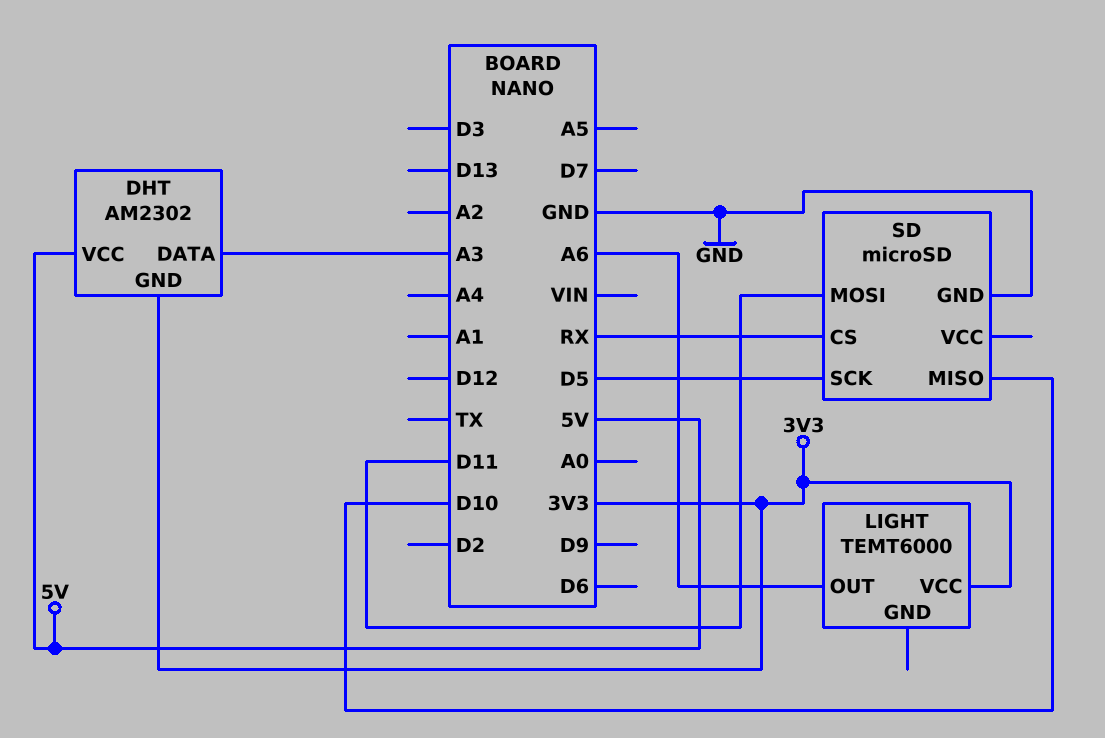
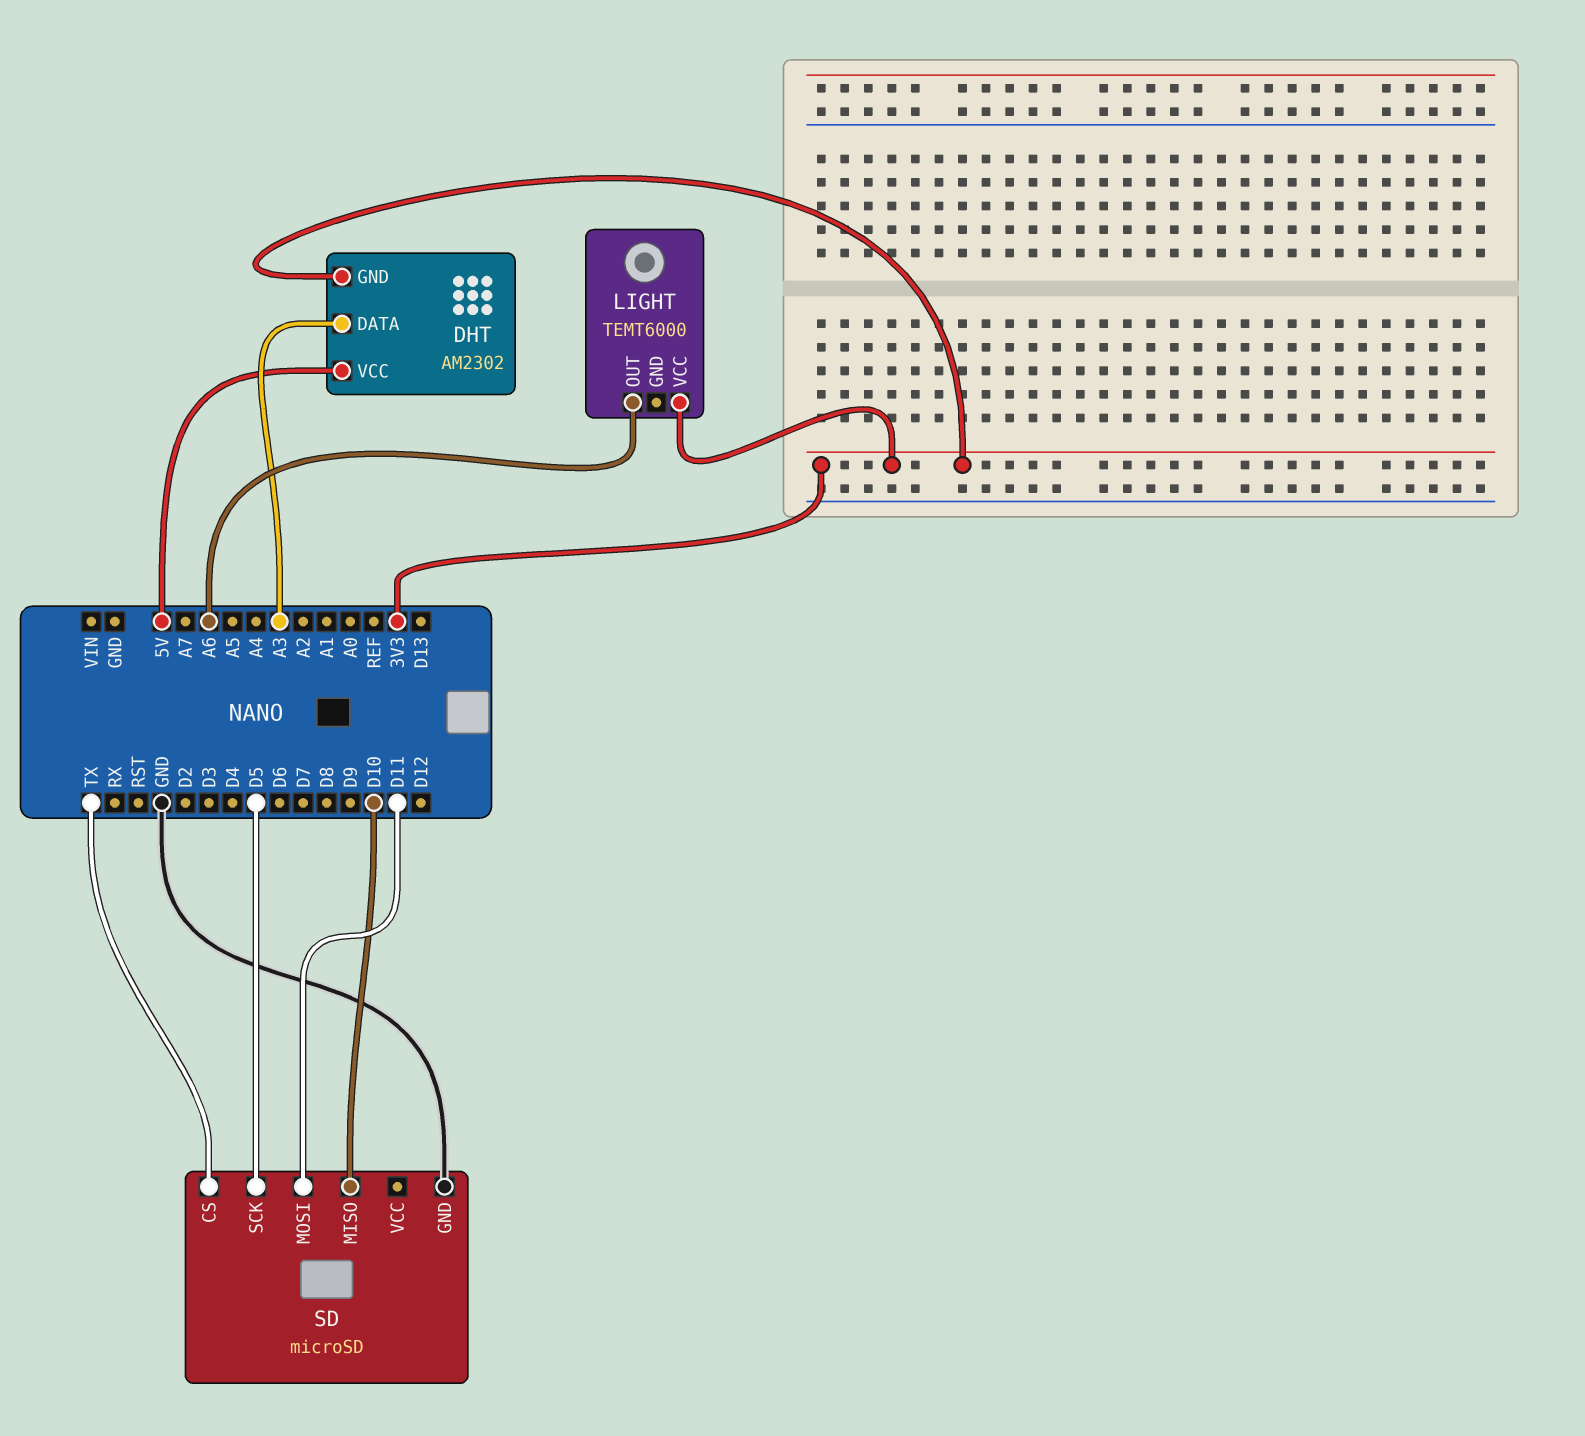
SD pin CS: RX -> TX

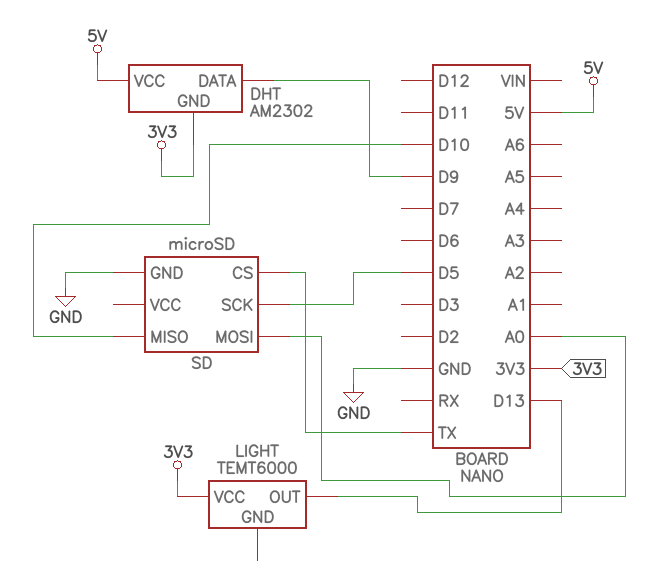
DHT pin DATA: A3 -> D9
LIGHT pin OUT: A6 -> D13
SD pin MOSI: D11 -> A0

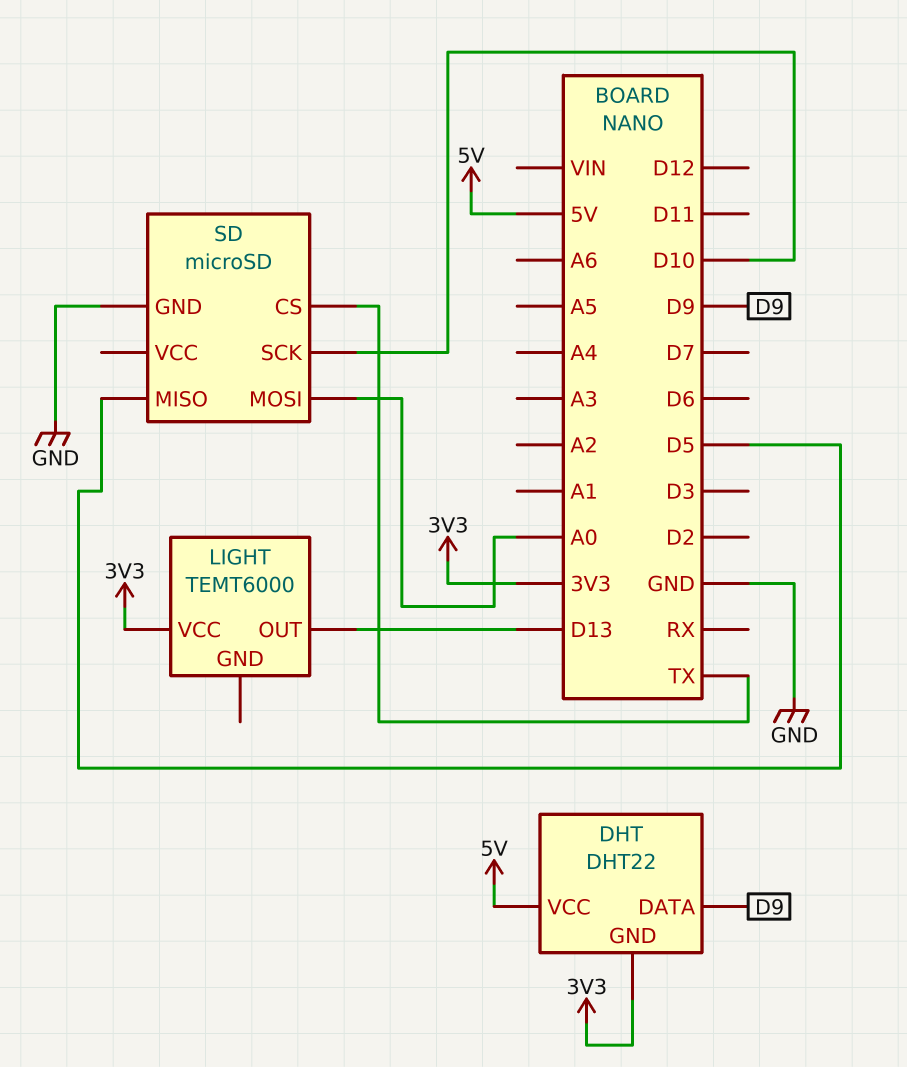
DHT: AM2302 -> DHT22
SD pin MISO: D10 -> D5
SD pin SCK: D5 -> D10

